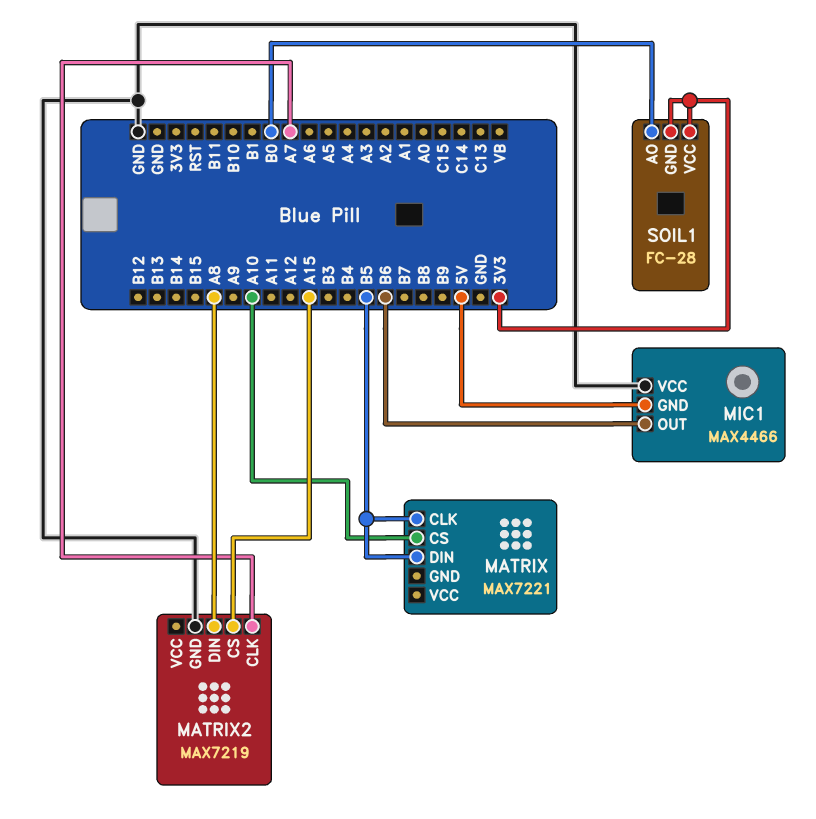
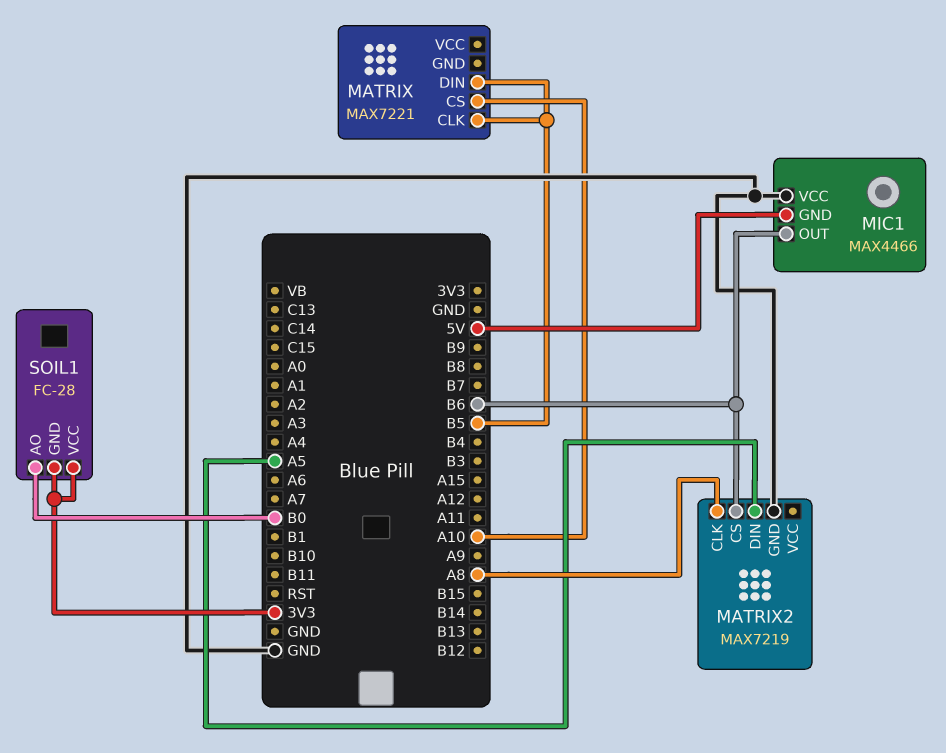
MATRIX2 pin CLK: A7 -> A8
MATRIX2 pin CS: A15 -> B6
MATRIX2 pin DIN: A8 -> A5

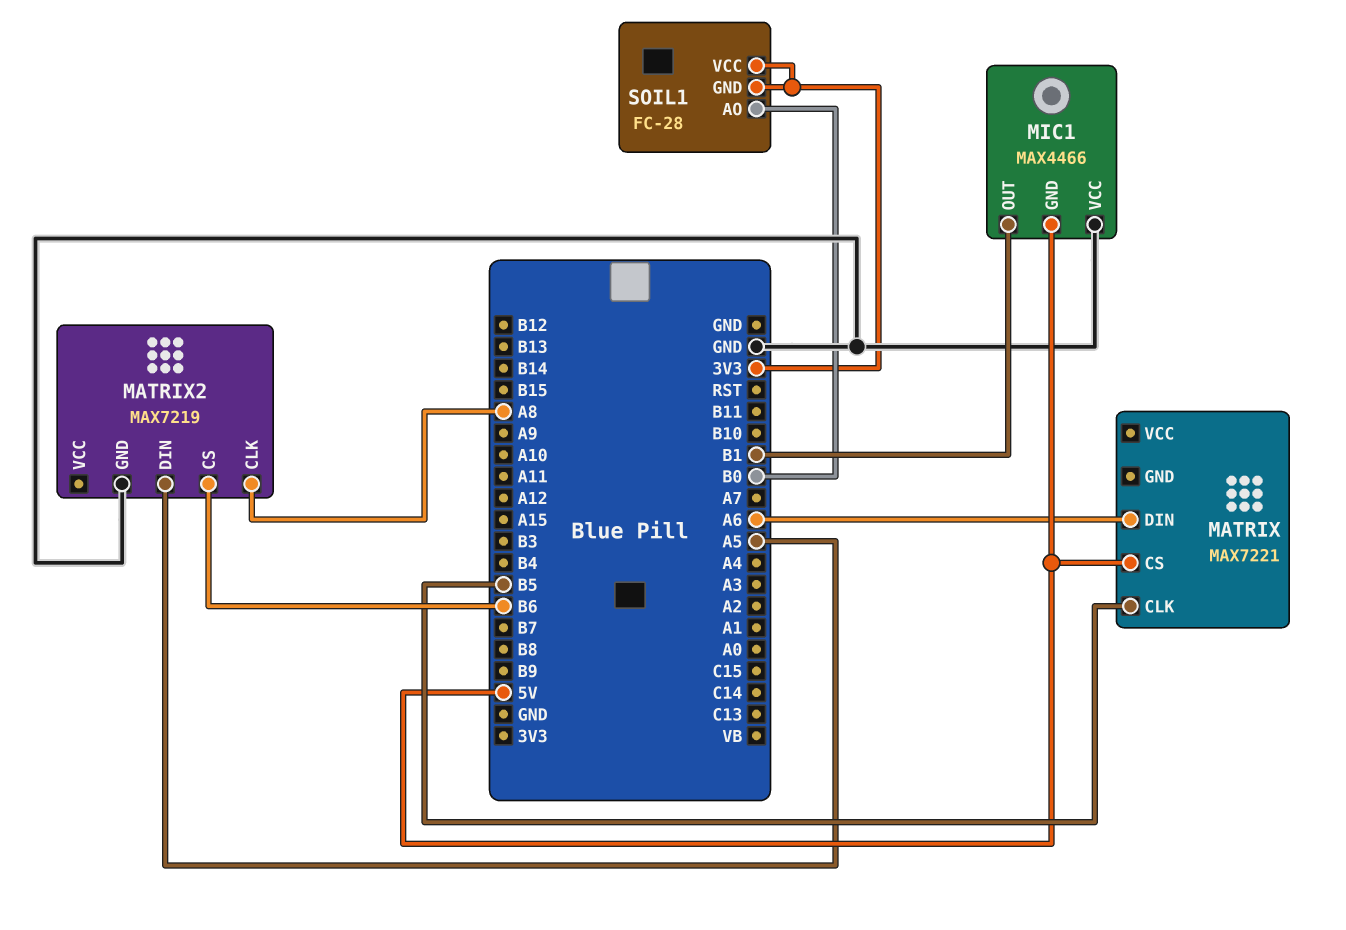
MATRIX pin CS: A10 -> 5V
MATRIX pin DIN: B5 -> A6
MIC1 pin OUT: B6 -> B1

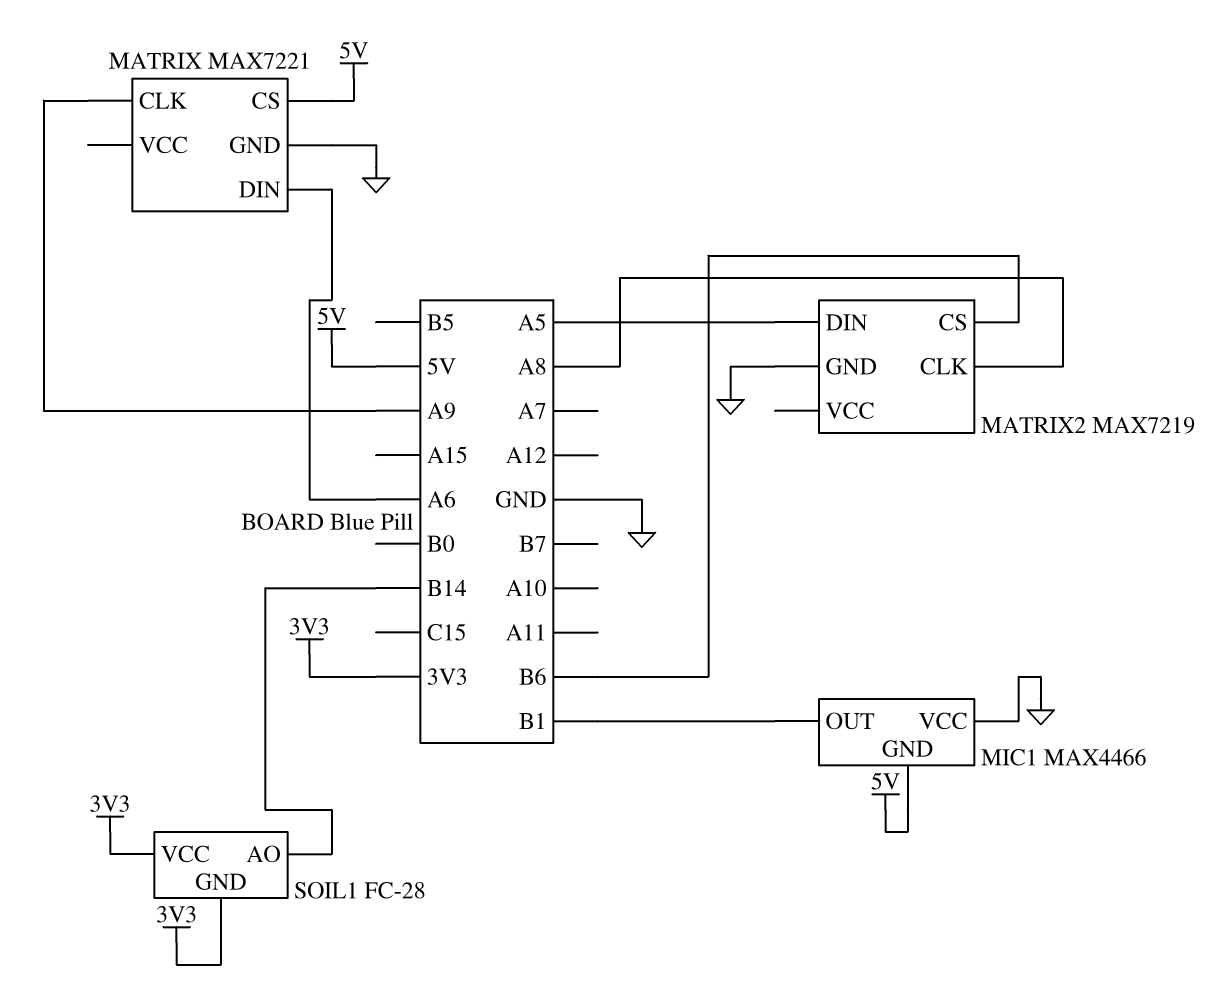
MATRIX pin CLK: B5 -> A9
MATRIX pin GND: none -> GND
SOIL1 pin AO: B0 -> B14

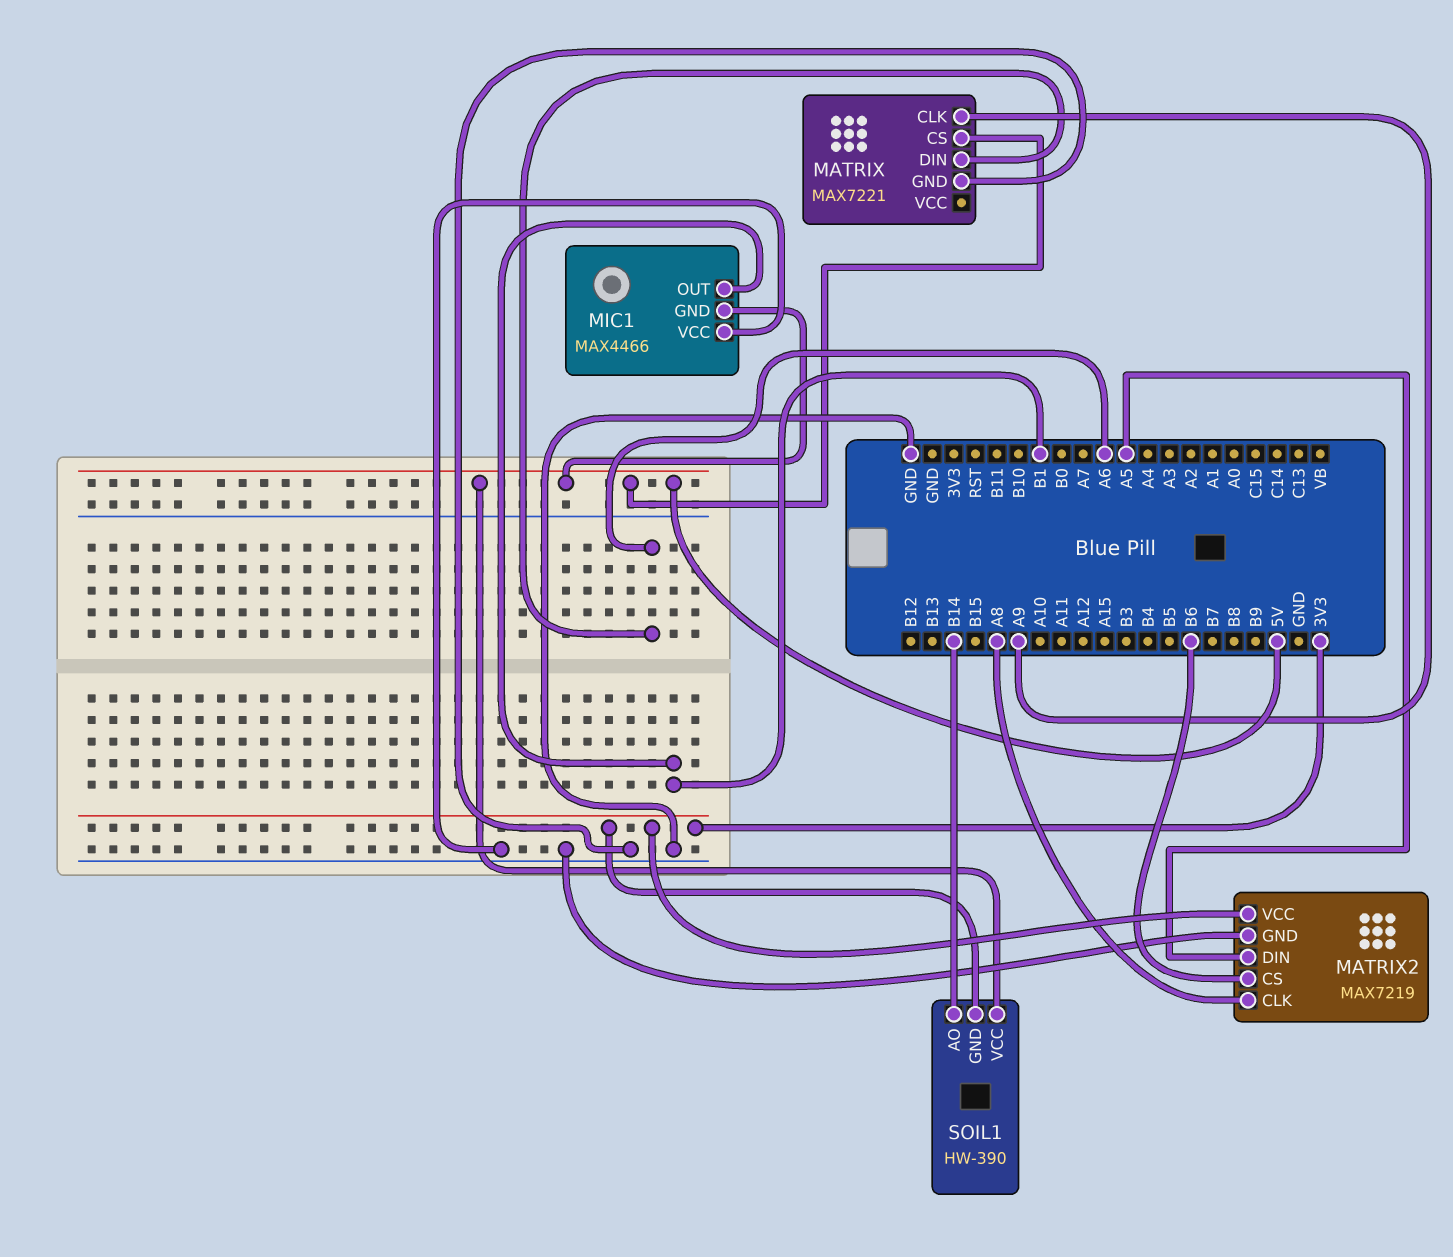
MATRIX2 pin VCC: none -> 3V3
SOIL1: FC-28 -> HW-390
SOIL1 pin VCC: 3V3 -> 5V

